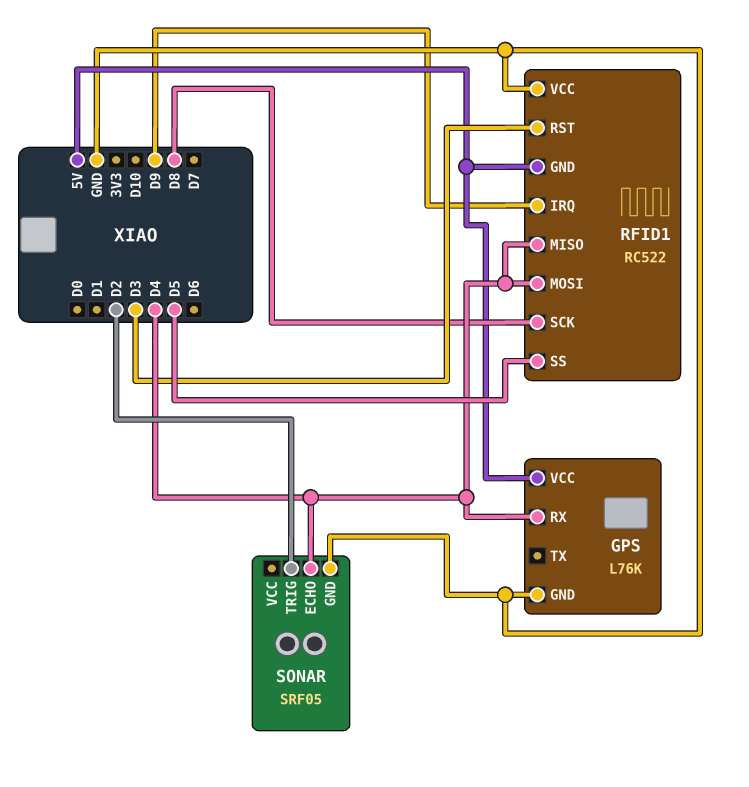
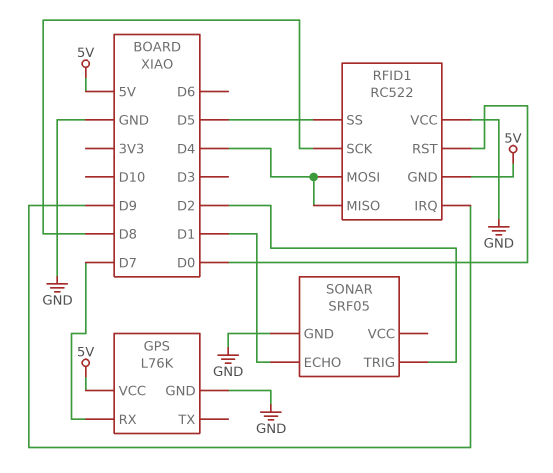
GPS pin RX: D4 -> D7
RFID1 pin RST: D3 -> D0
SONAR pin ECHO: D4 -> D1

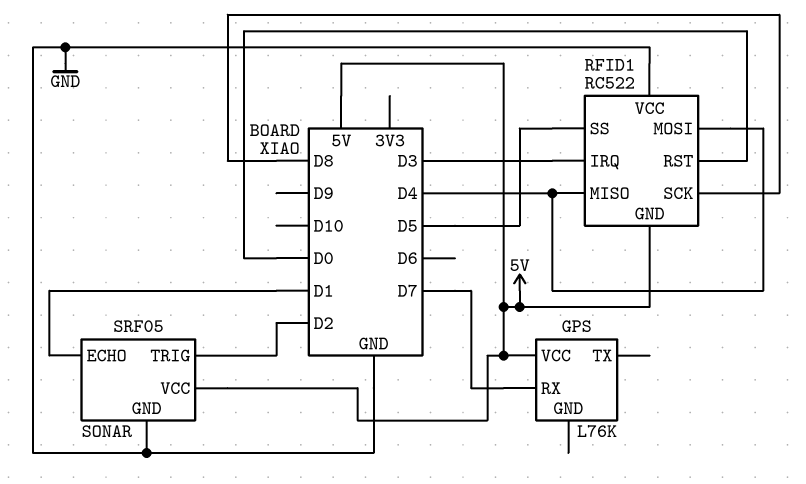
GPS pin GND: GND -> none
RFID1 pin IRQ: D9 -> D3
SONAR pin VCC: none -> 5V

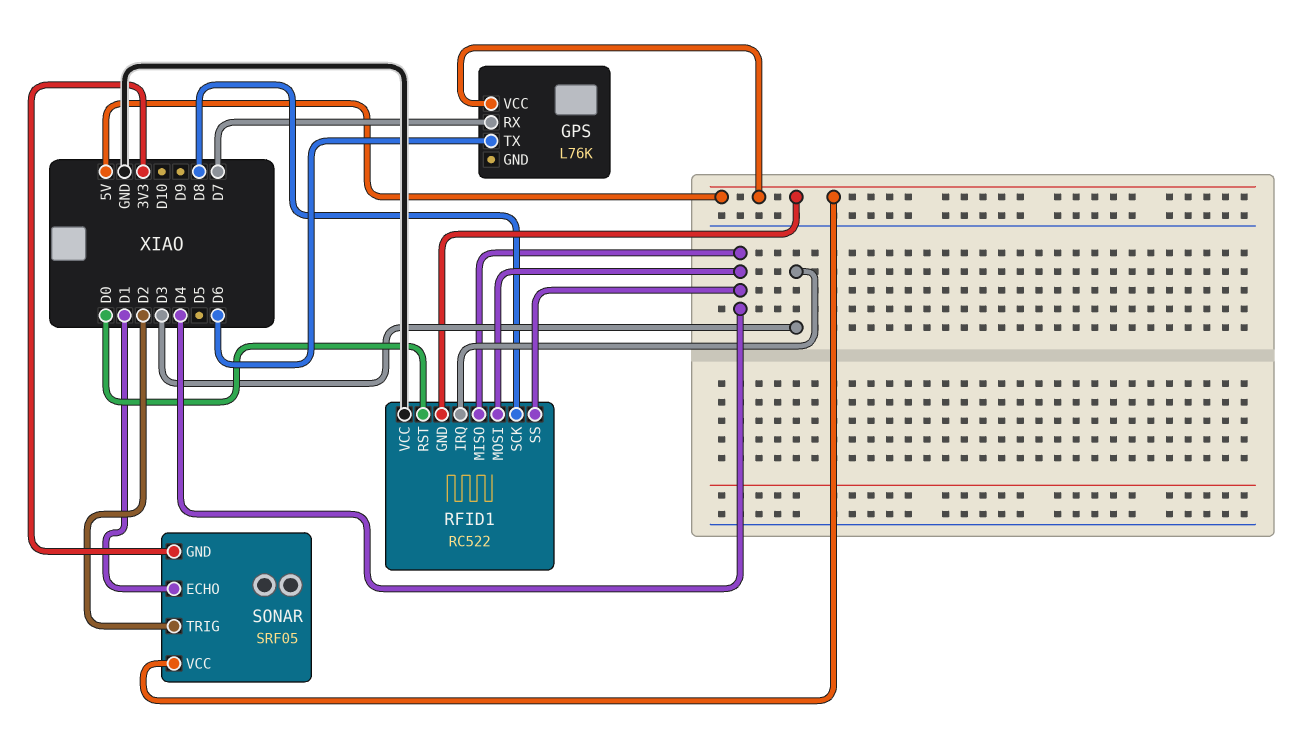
GPS pin TX: none -> D6
RFID1 pin SS: D5 -> D4
SONAR pin GND: GND -> 3V3

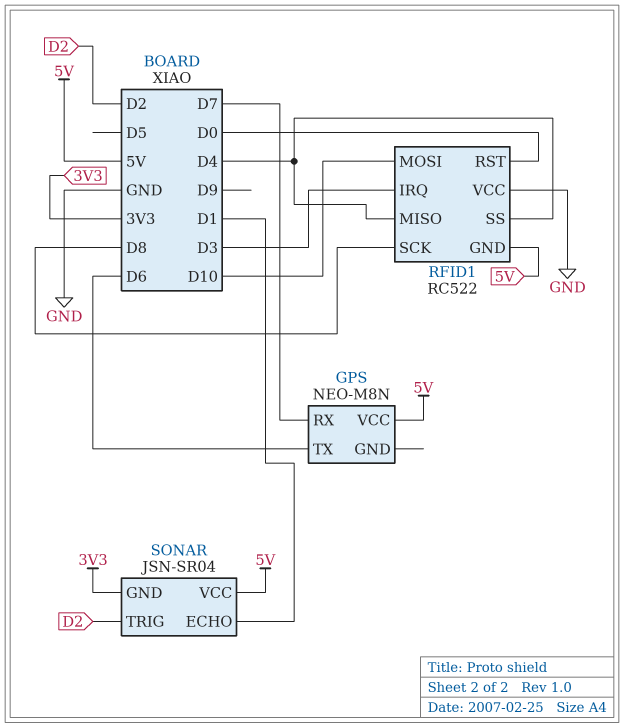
GPS: L76K -> NEO-M8N
RFID1 pin MOSI: D4 -> D10
SONAR: SRF05 -> JSN-SR04

